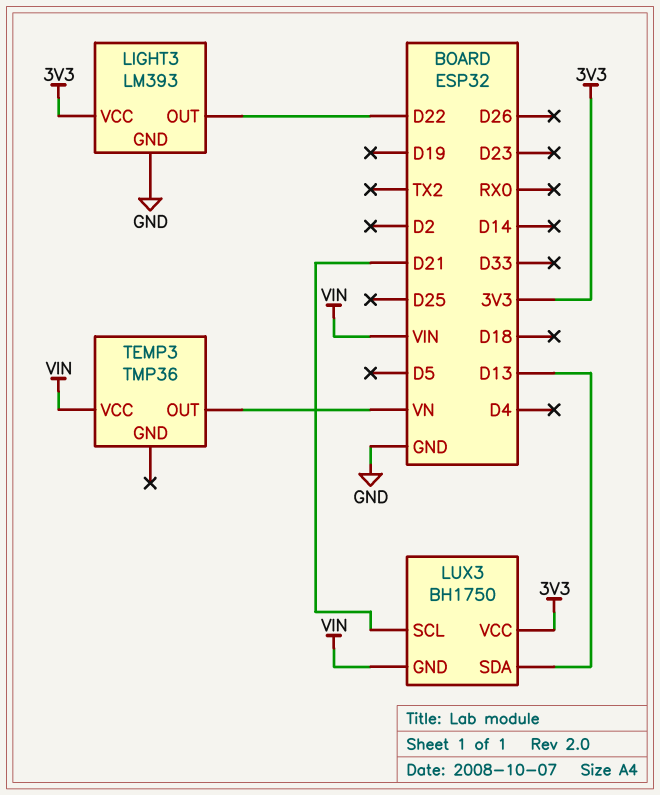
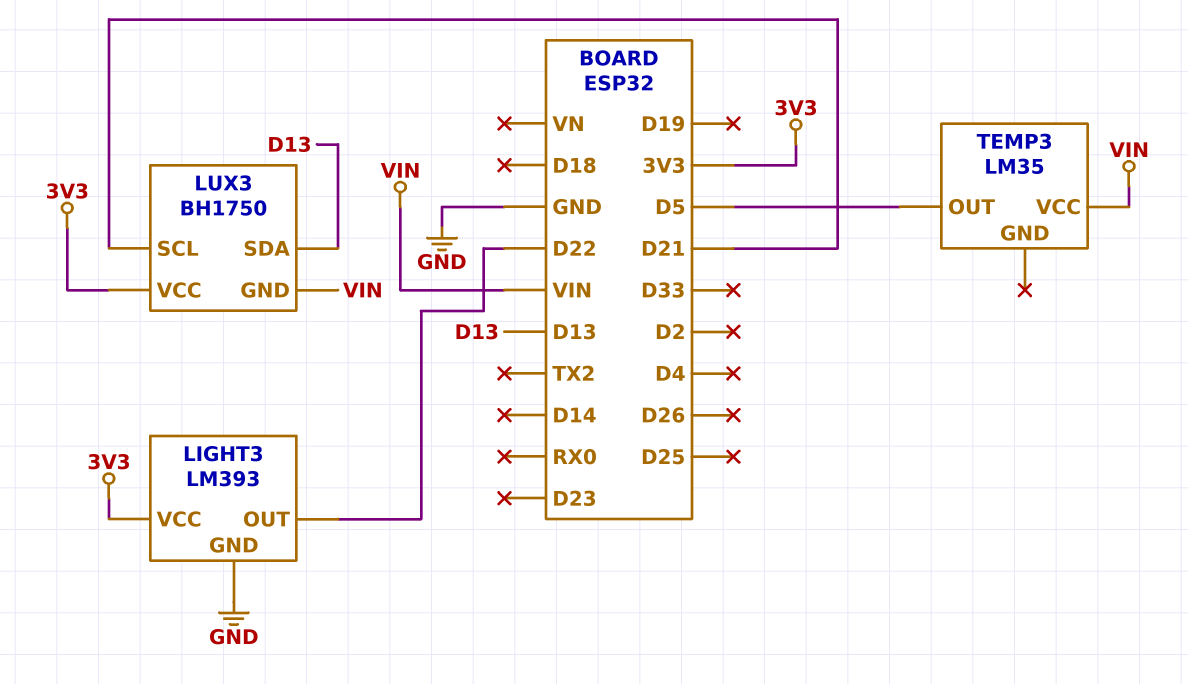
TEMP3: TMP36 -> LM35
TEMP3 pin OUT: VN -> D5

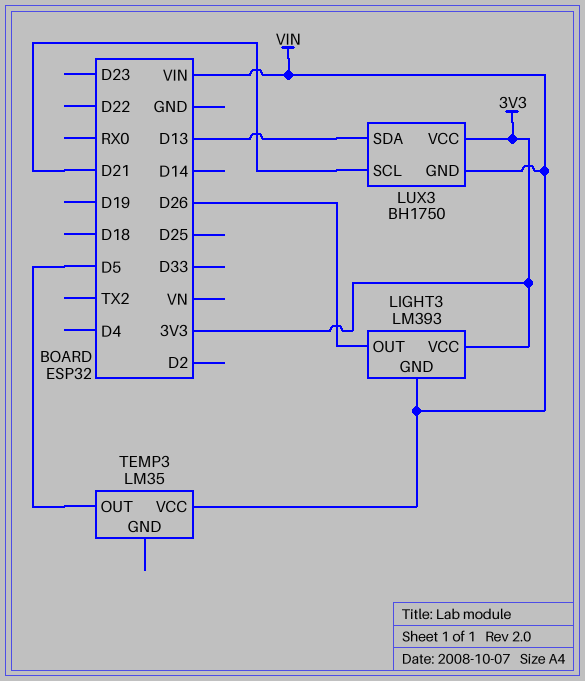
LIGHT3 pin GND: GND -> VIN
LIGHT3 pin OUT: D22 -> D26

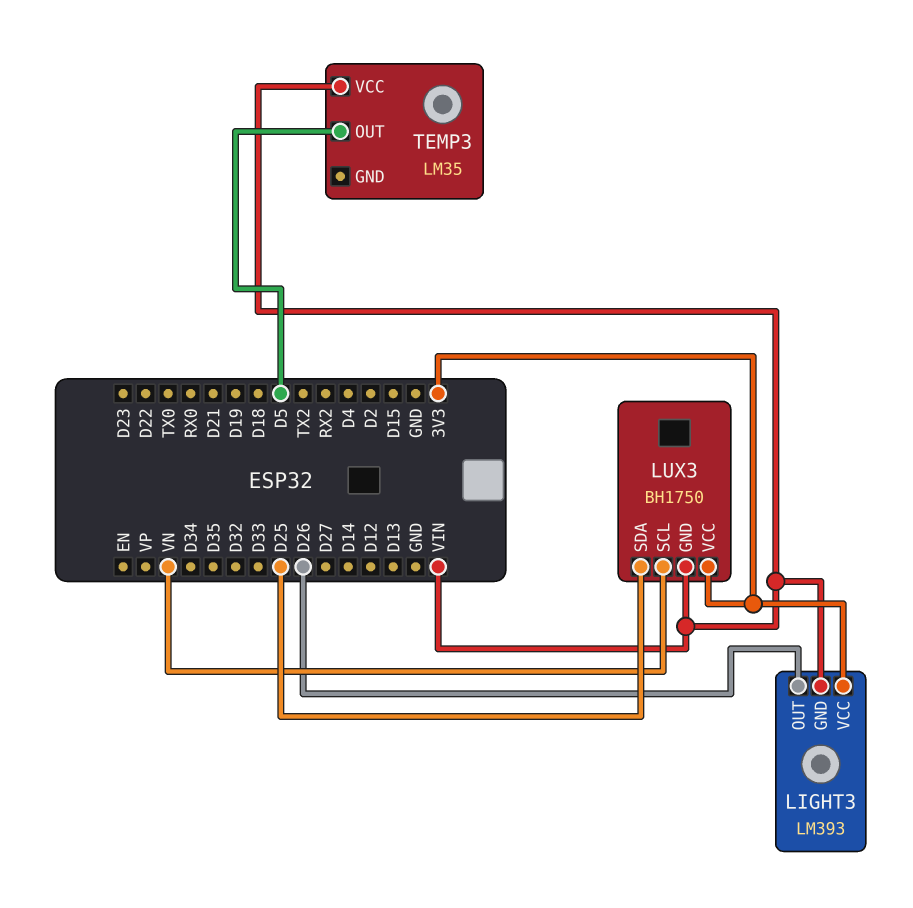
LUX3 pin SCL: D21 -> VN
LUX3 pin SDA: D13 -> D25

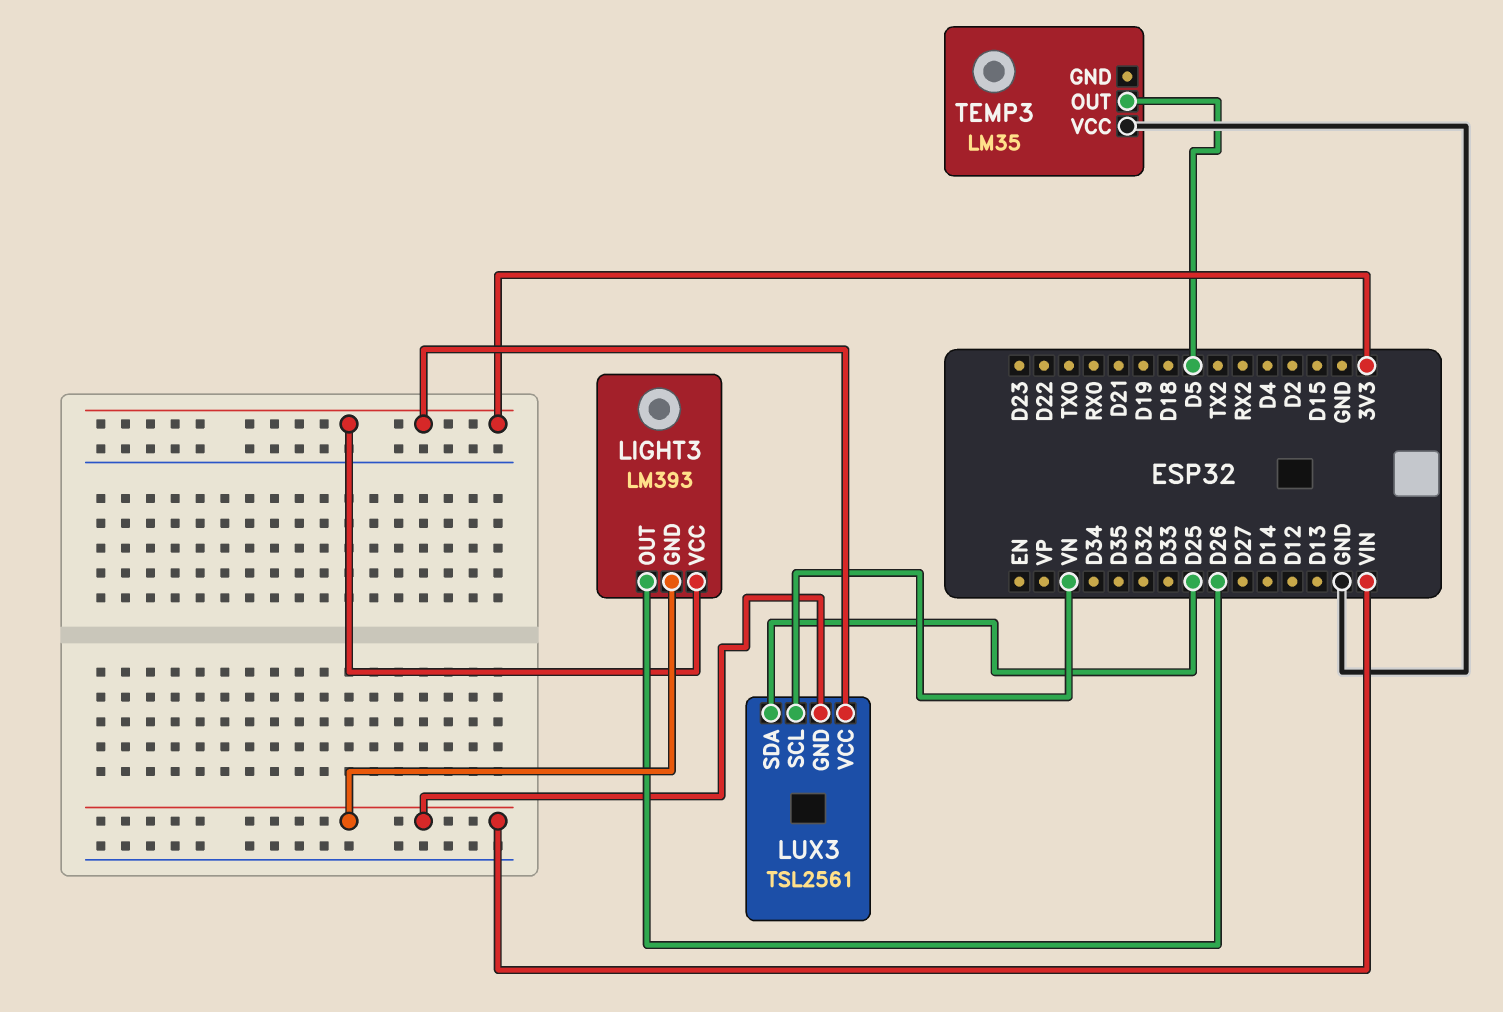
LUX3: BH1750 -> TSL2561
TEMP3 pin VCC: VIN -> GND

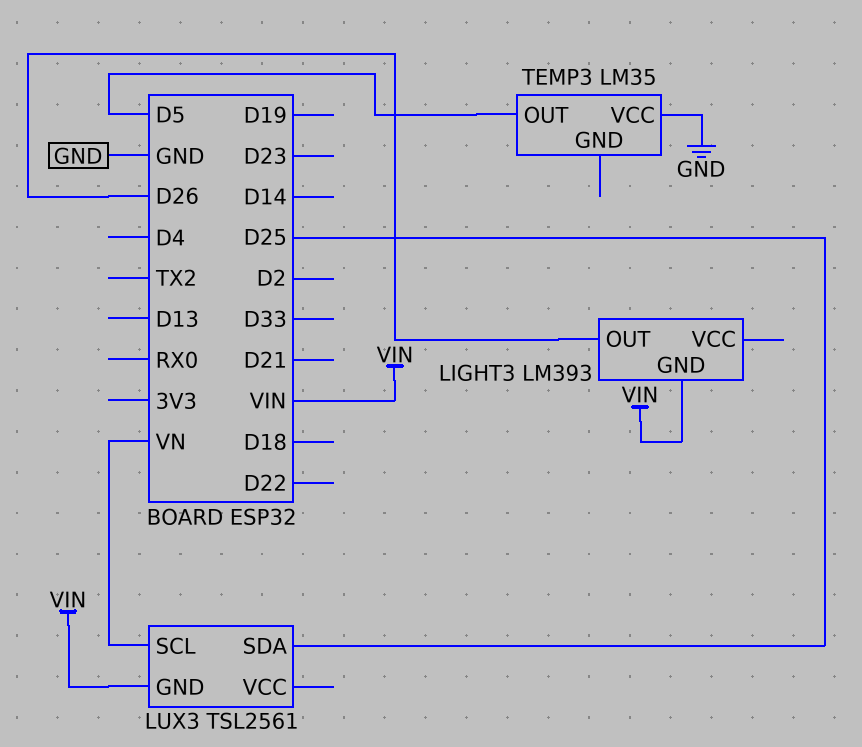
LIGHT3 pin VCC: 3V3 -> none
LUX3 pin VCC: 3V3 -> none

